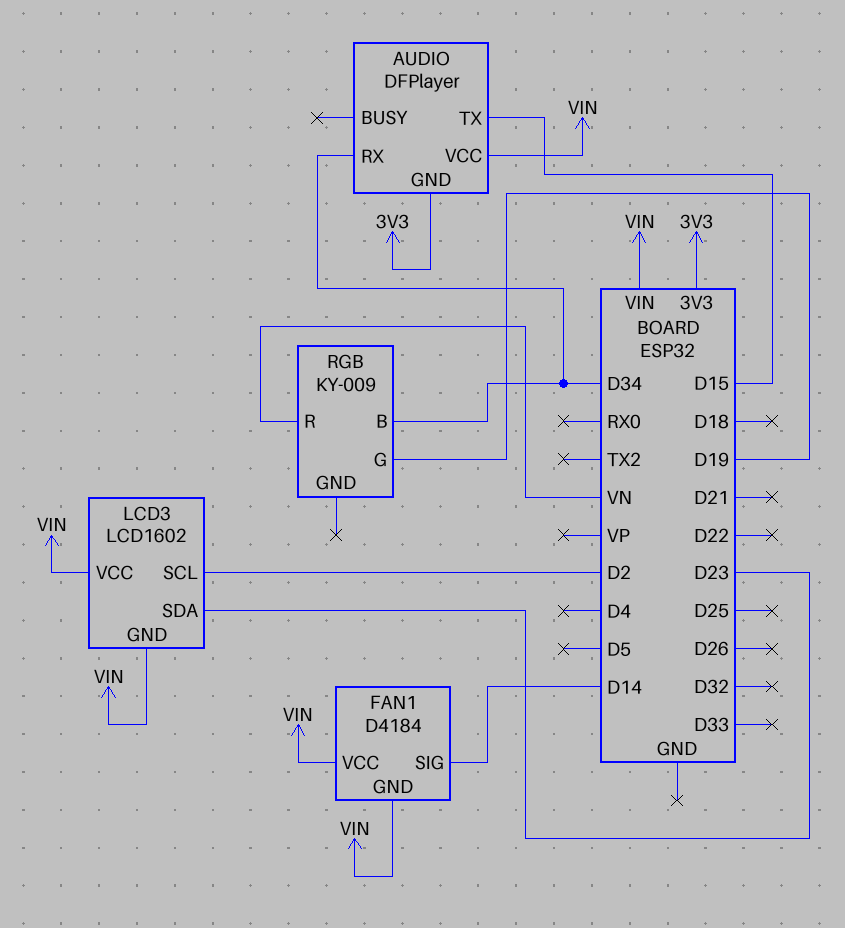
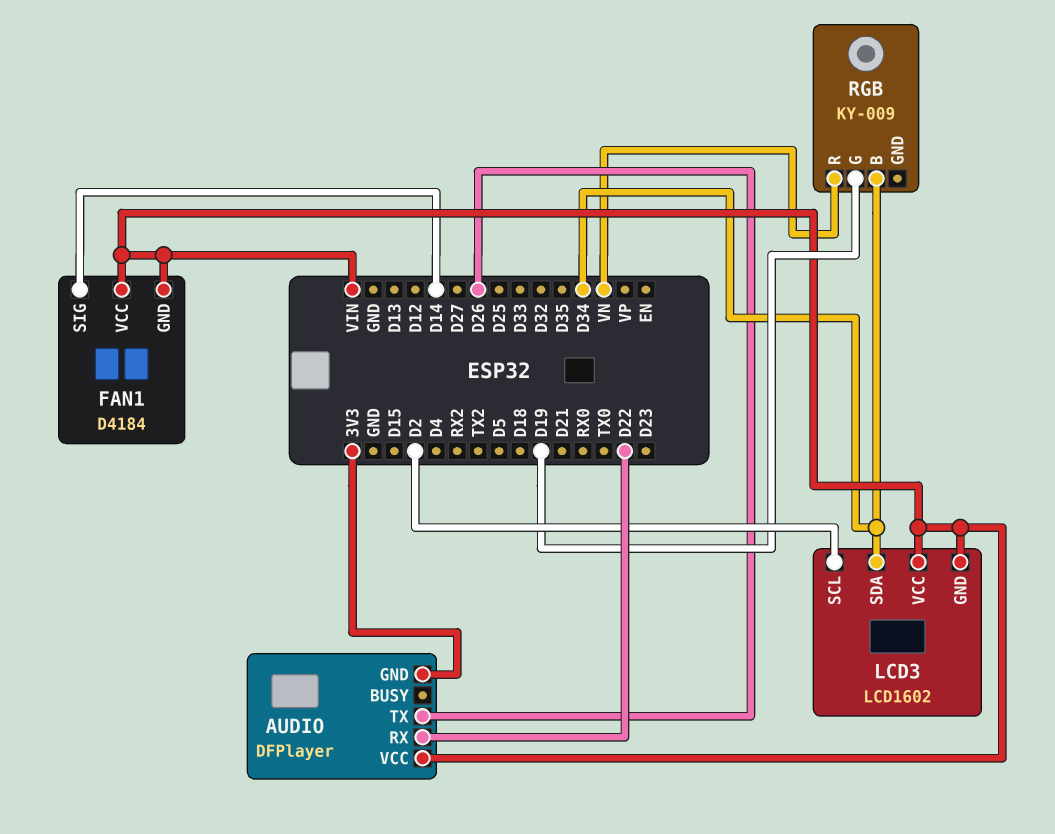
AUDIO pin RX: D34 -> D22
AUDIO pin TX: D15 -> D26
LCD3 pin SDA: D23 -> D34

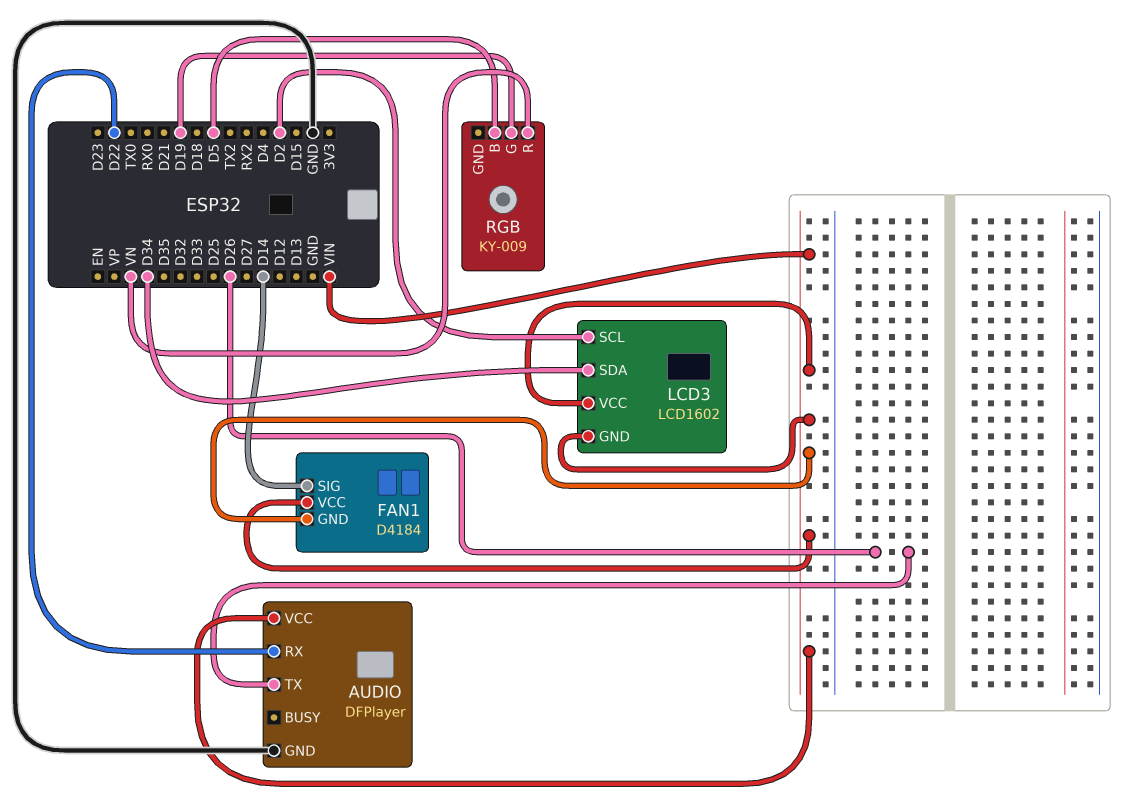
AUDIO pin GND: 3V3 -> GND
RGB pin B: D34 -> D5

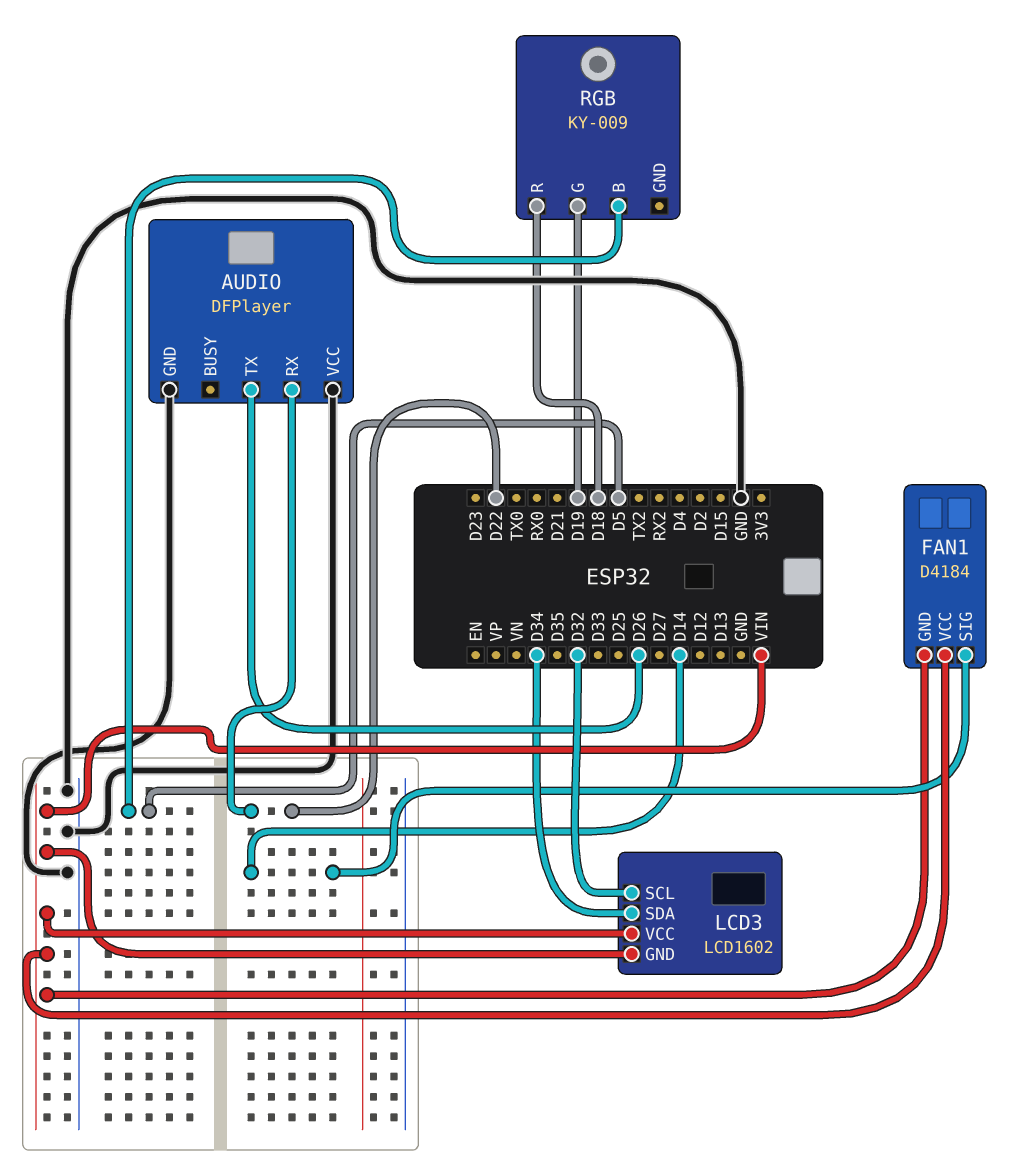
AUDIO pin VCC: VIN -> GND
LCD3 pin SCL: D2 -> D32
RGB pin R: VN -> D18

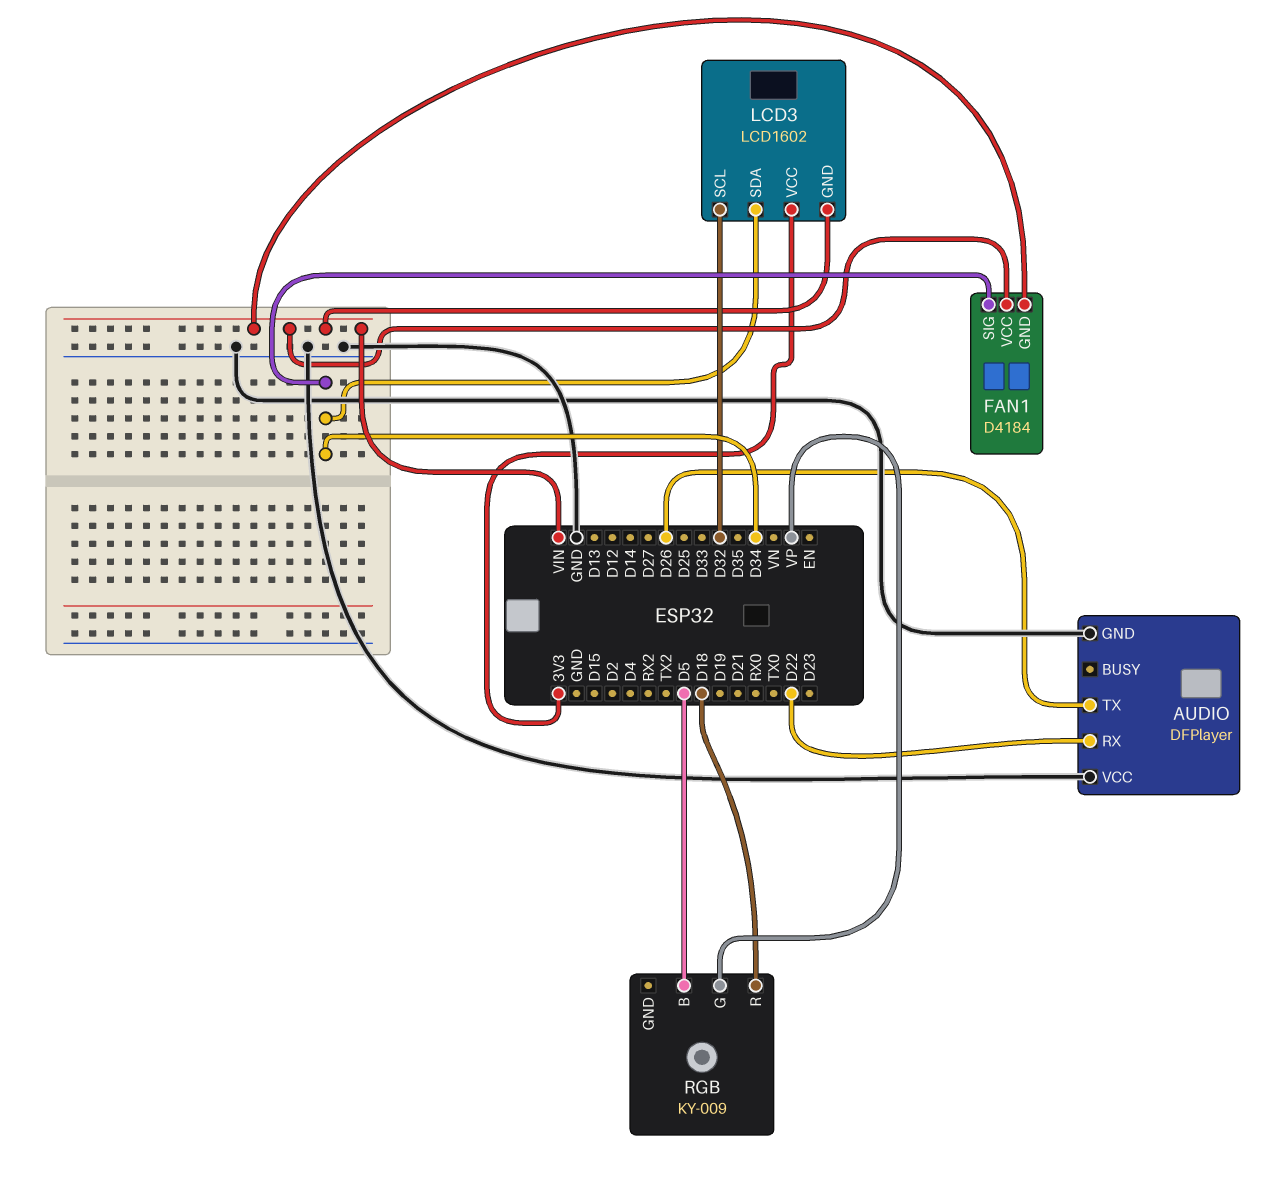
FAN1 pin SIG: D14 -> D34
LCD3 pin VCC: VIN -> 3V3
RGB pin G: D19 -> VP

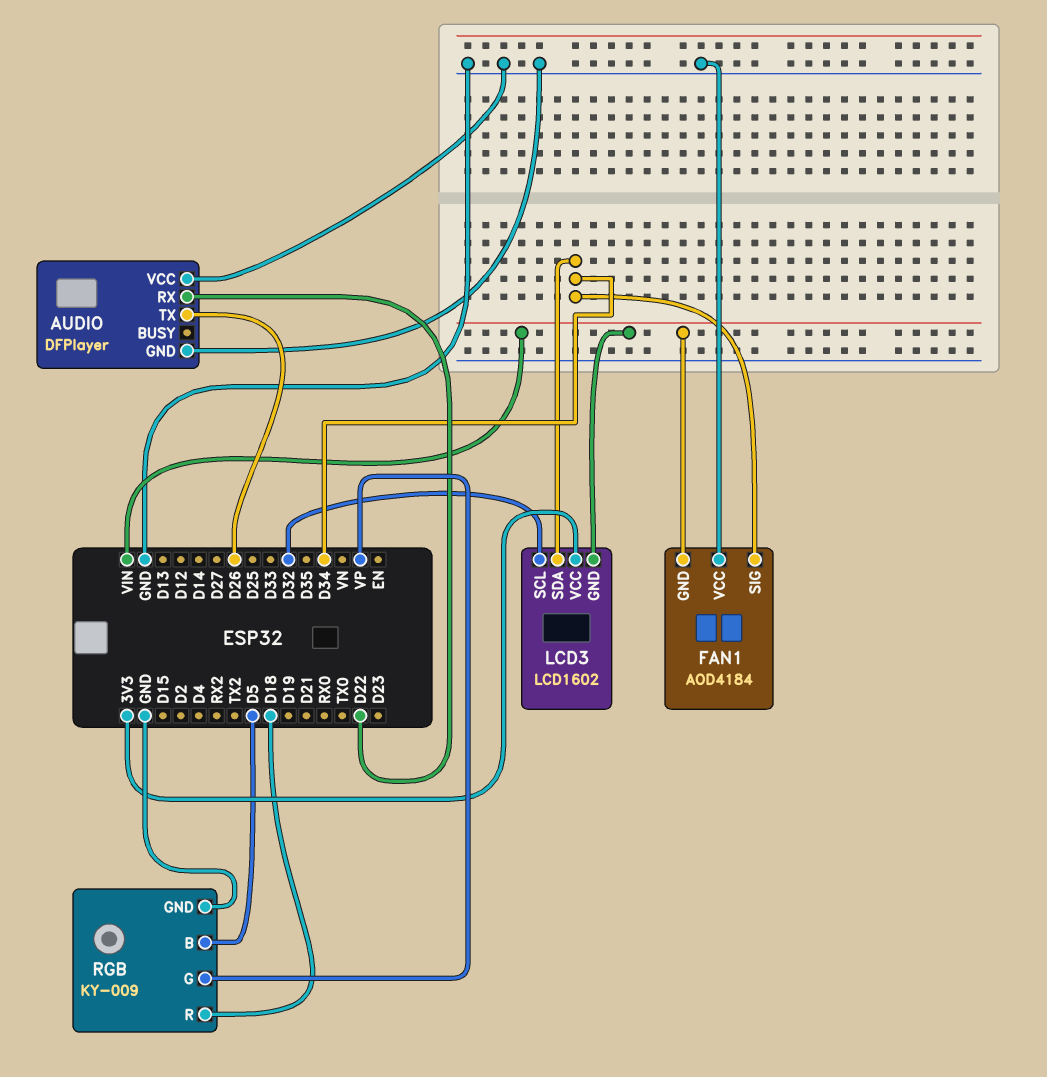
FAN1: D4184 -> AOD4184
FAN1 pin VCC: VIN -> GND
RGB pin GND: none -> GND

